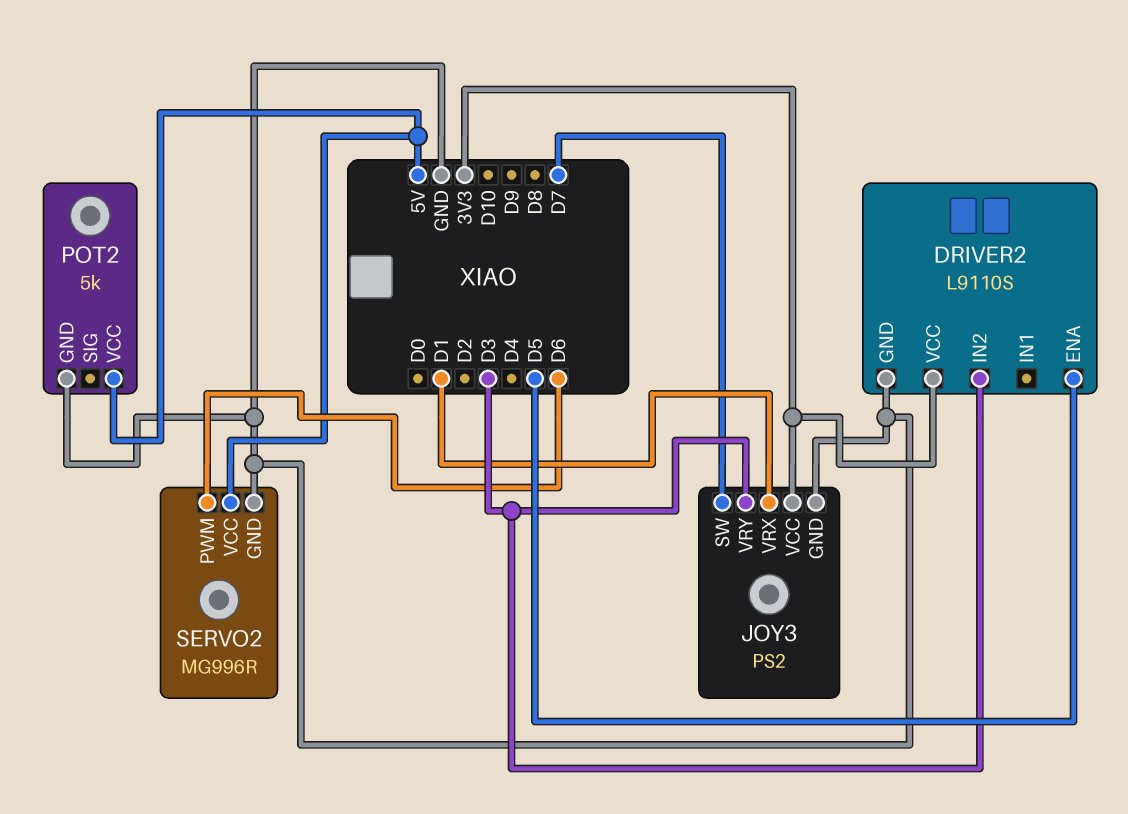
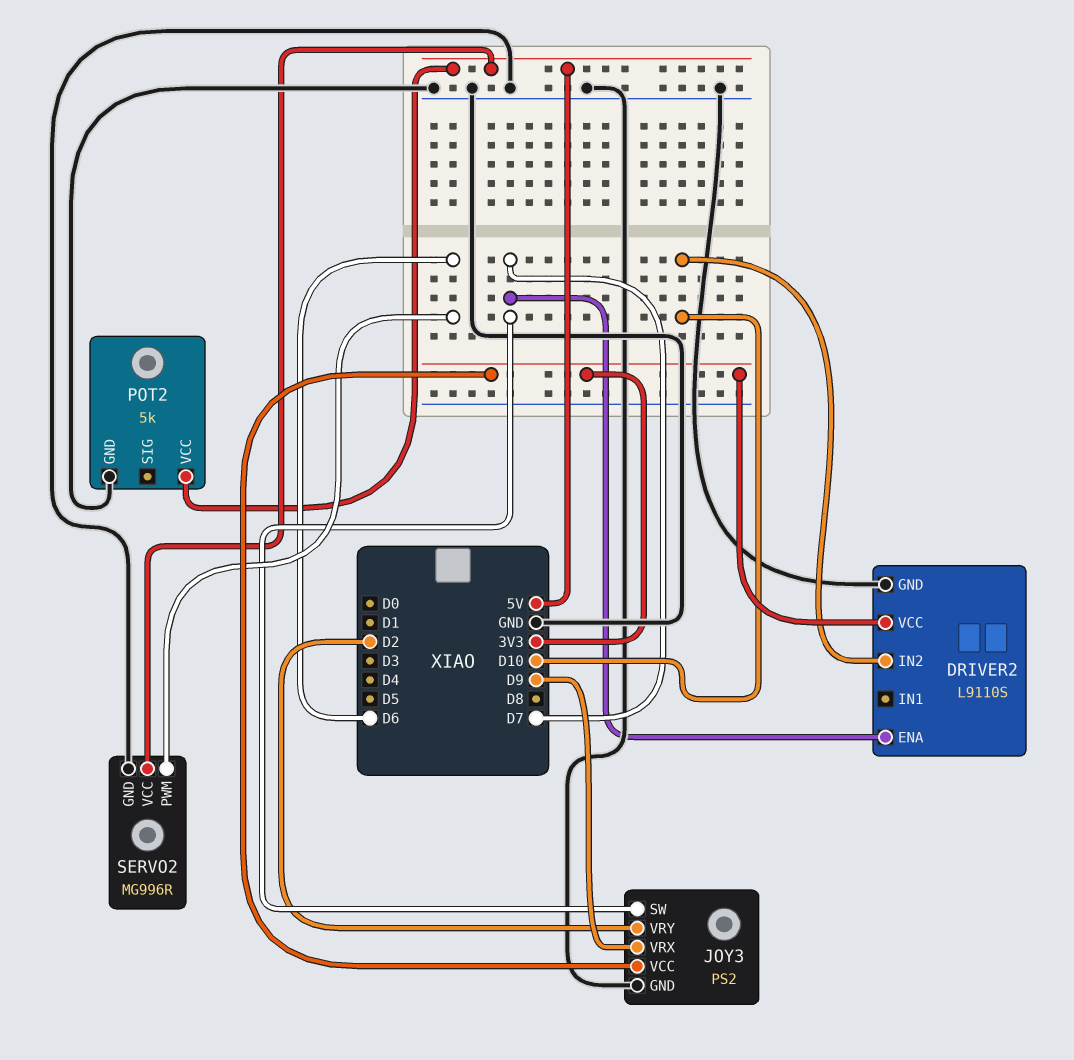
DRIVER2 pin ENA: D5 -> D7
DRIVER2 pin IN2: D3 -> D10
JOY3 pin VRX: D1 -> D9
JOY3 pin VRY: D3 -> D2

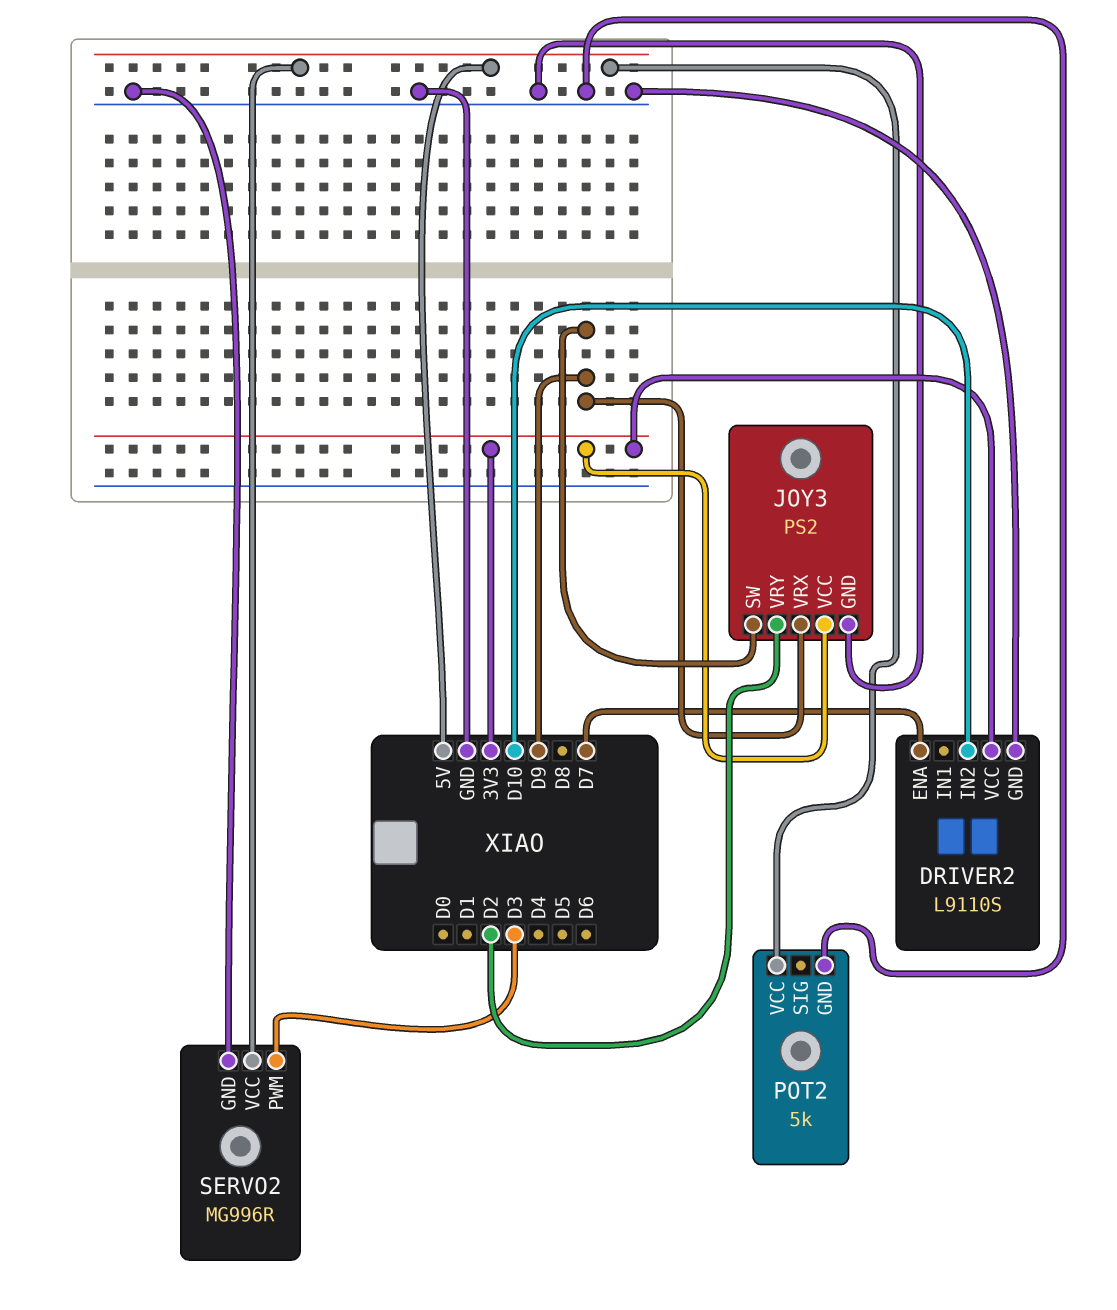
JOY3 pin SW: D7 -> D9
SERVO2 pin PWM: D6 -> D3

